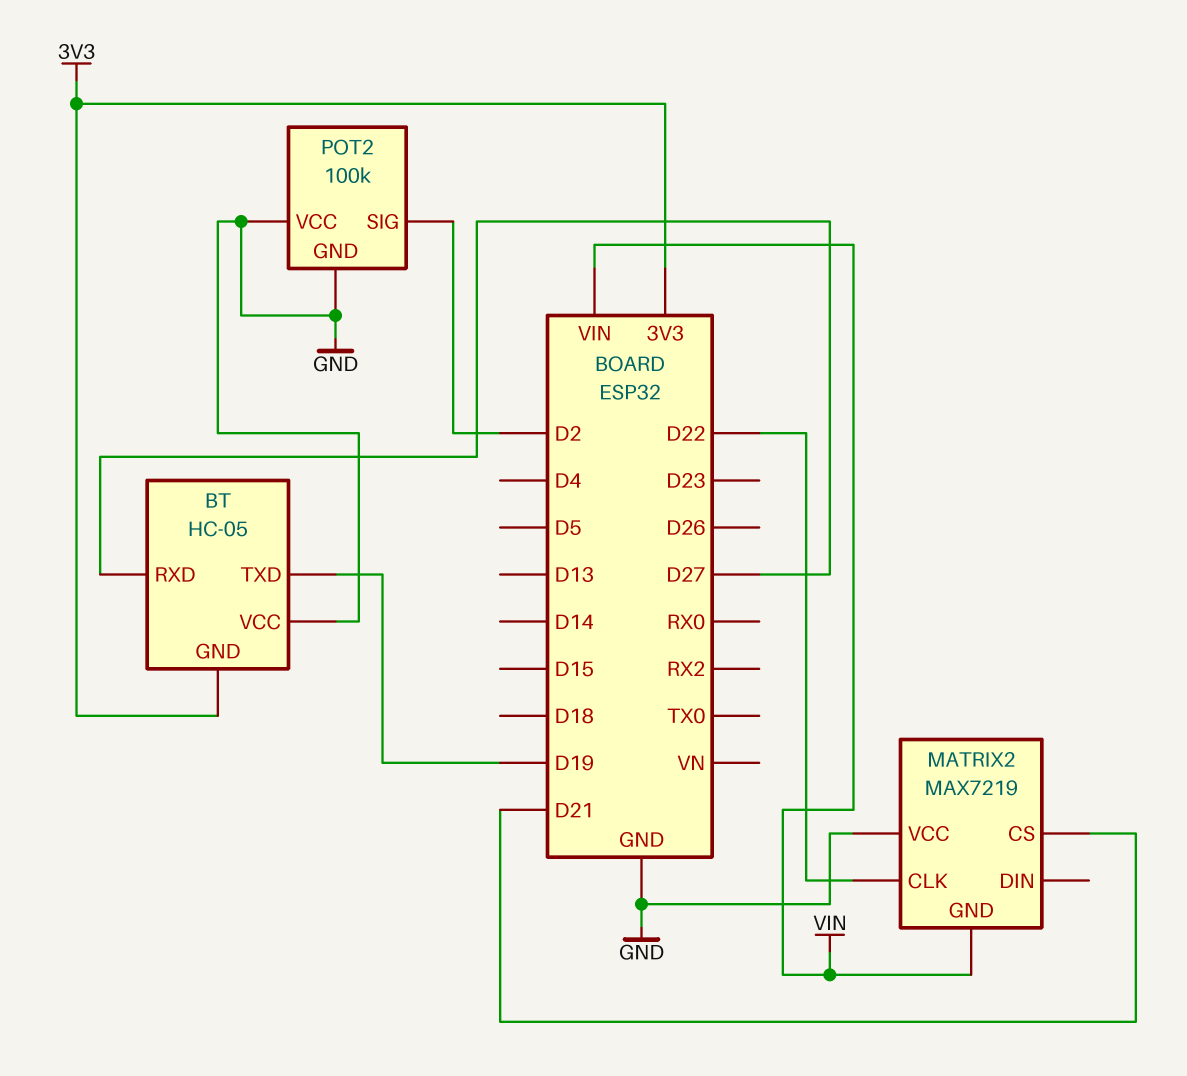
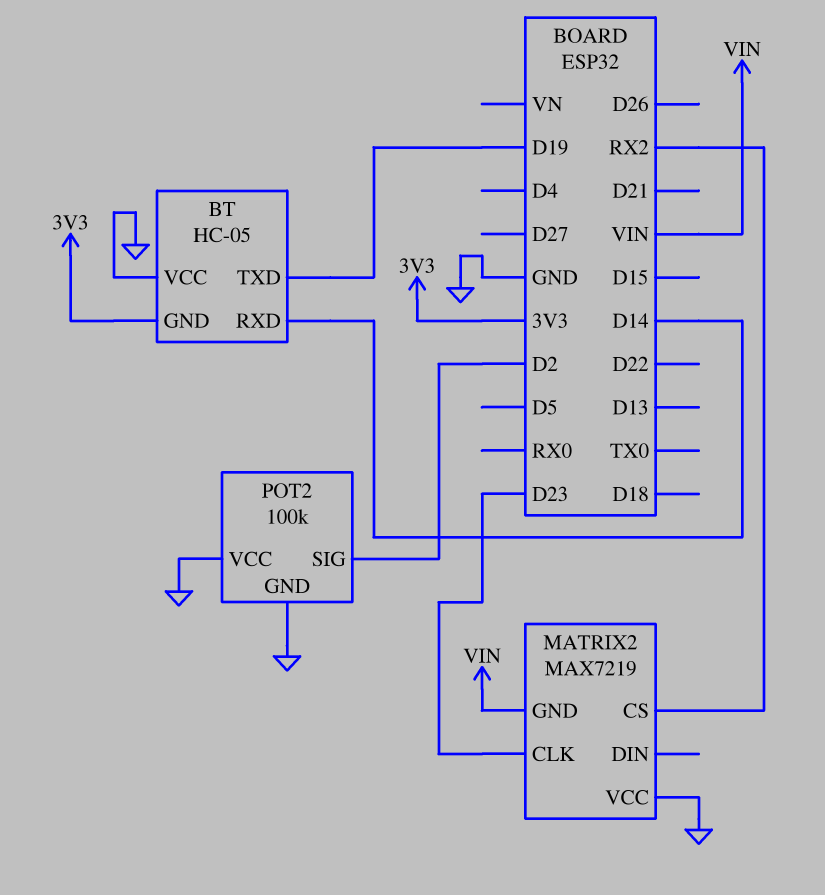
BT pin RXD: D27 -> D14
MATRIX2 pin CLK: D22 -> D23
MATRIX2 pin CS: D21 -> RX2

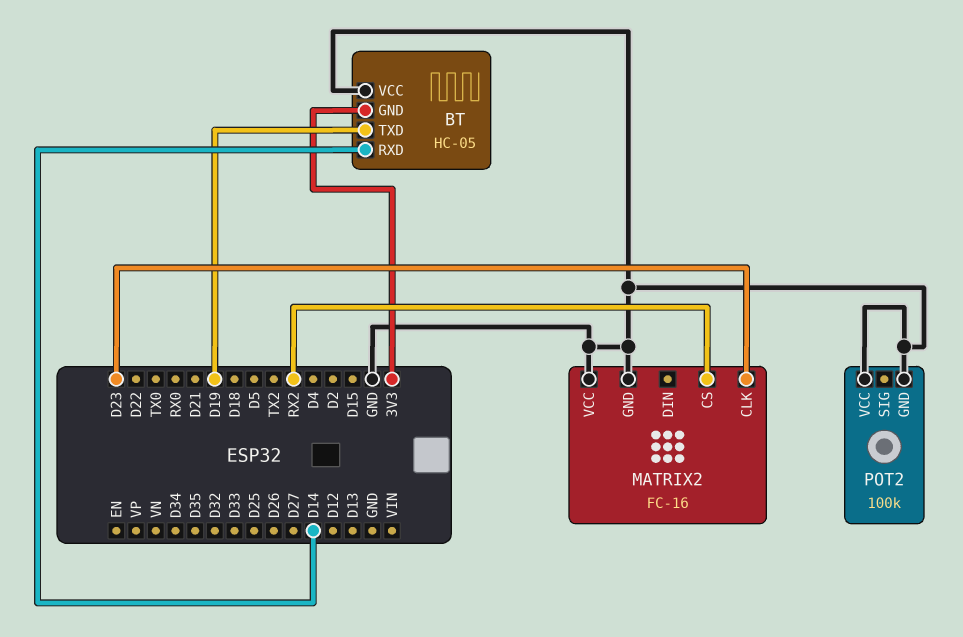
MATRIX2: MAX7219 -> FC-16
MATRIX2 pin GND: VIN -> GND
POT2 pin SIG: D2 -> none

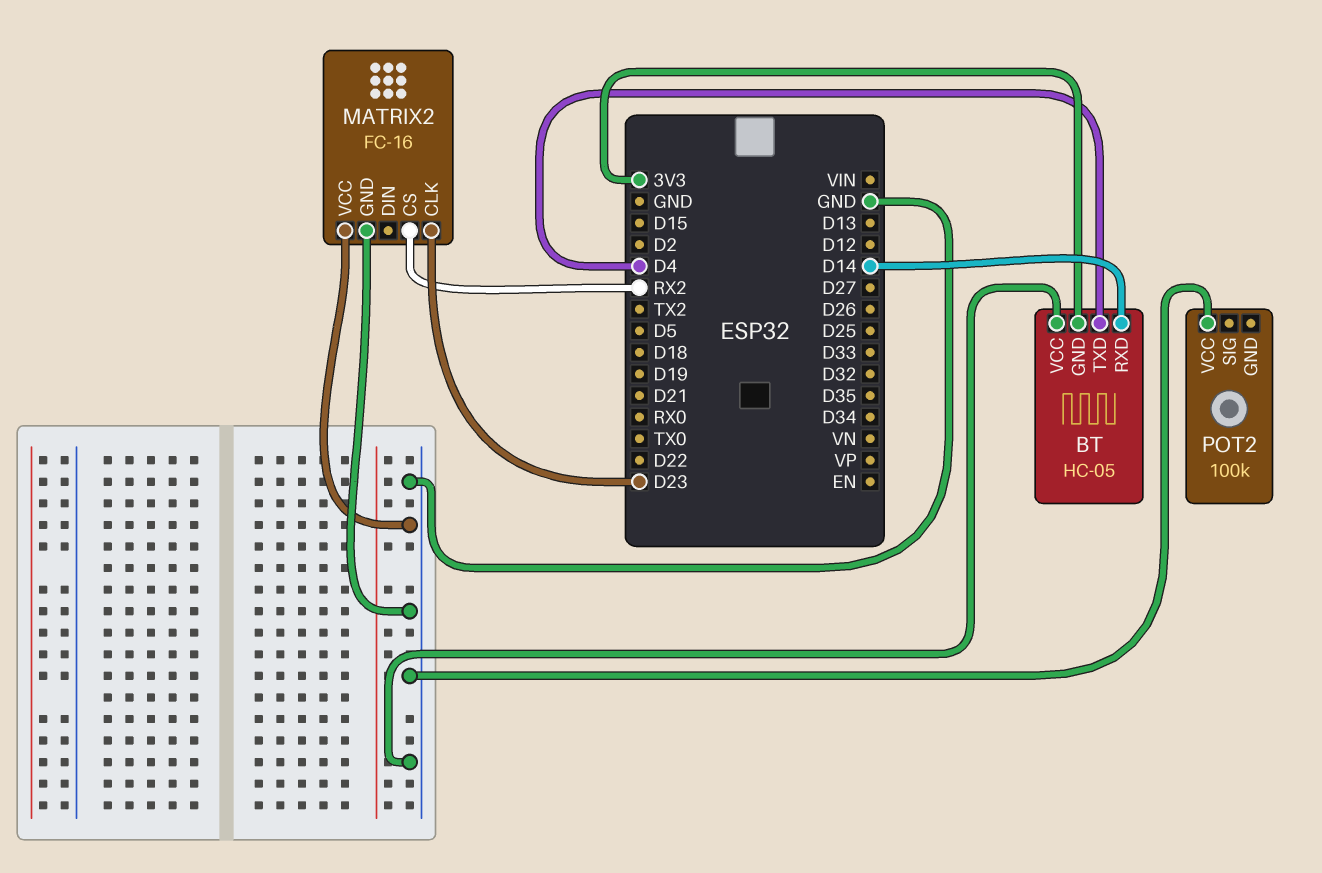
BT pin TXD: D19 -> D4
POT2 pin GND: GND -> none

